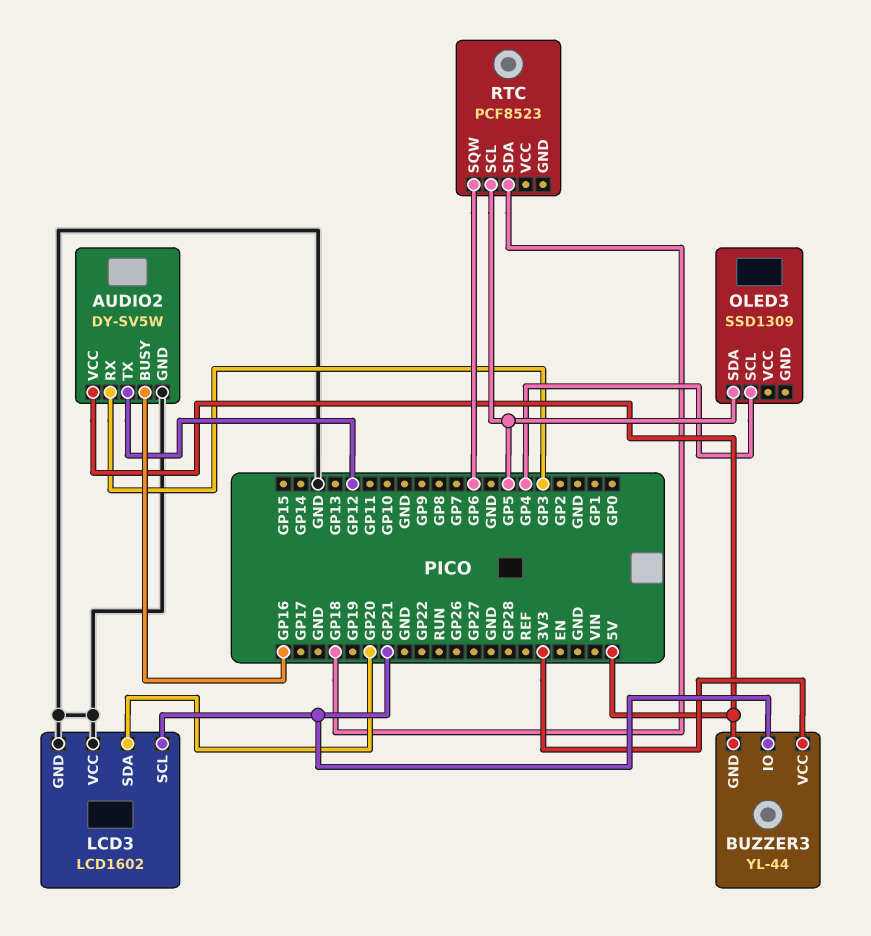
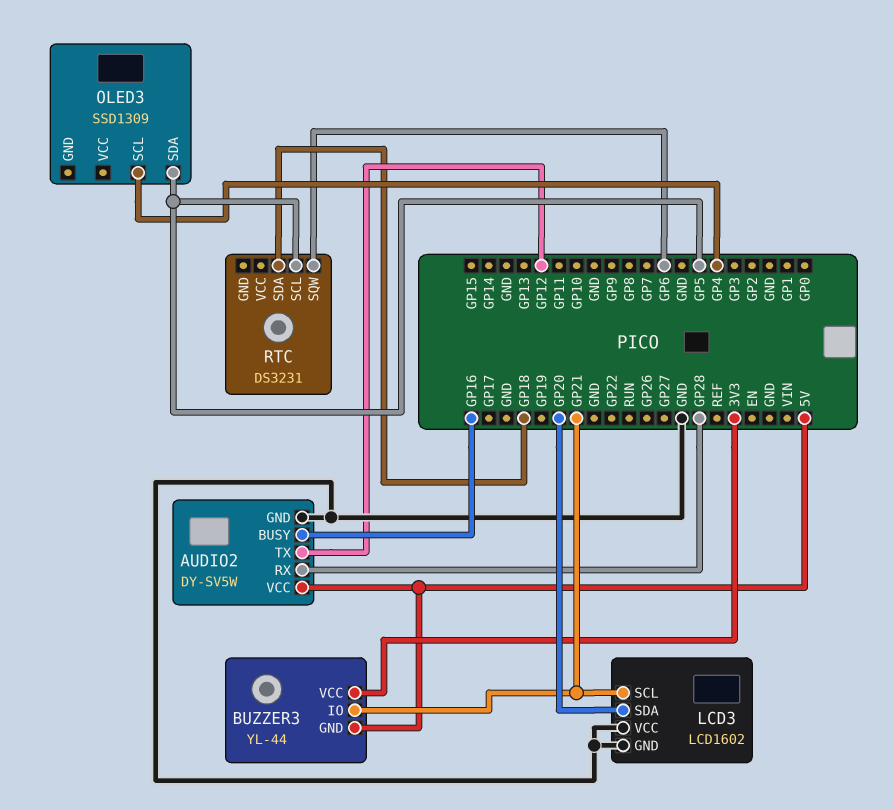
AUDIO2 pin RX: GP3 -> GP28
RTC: PCF8523 -> DS3231

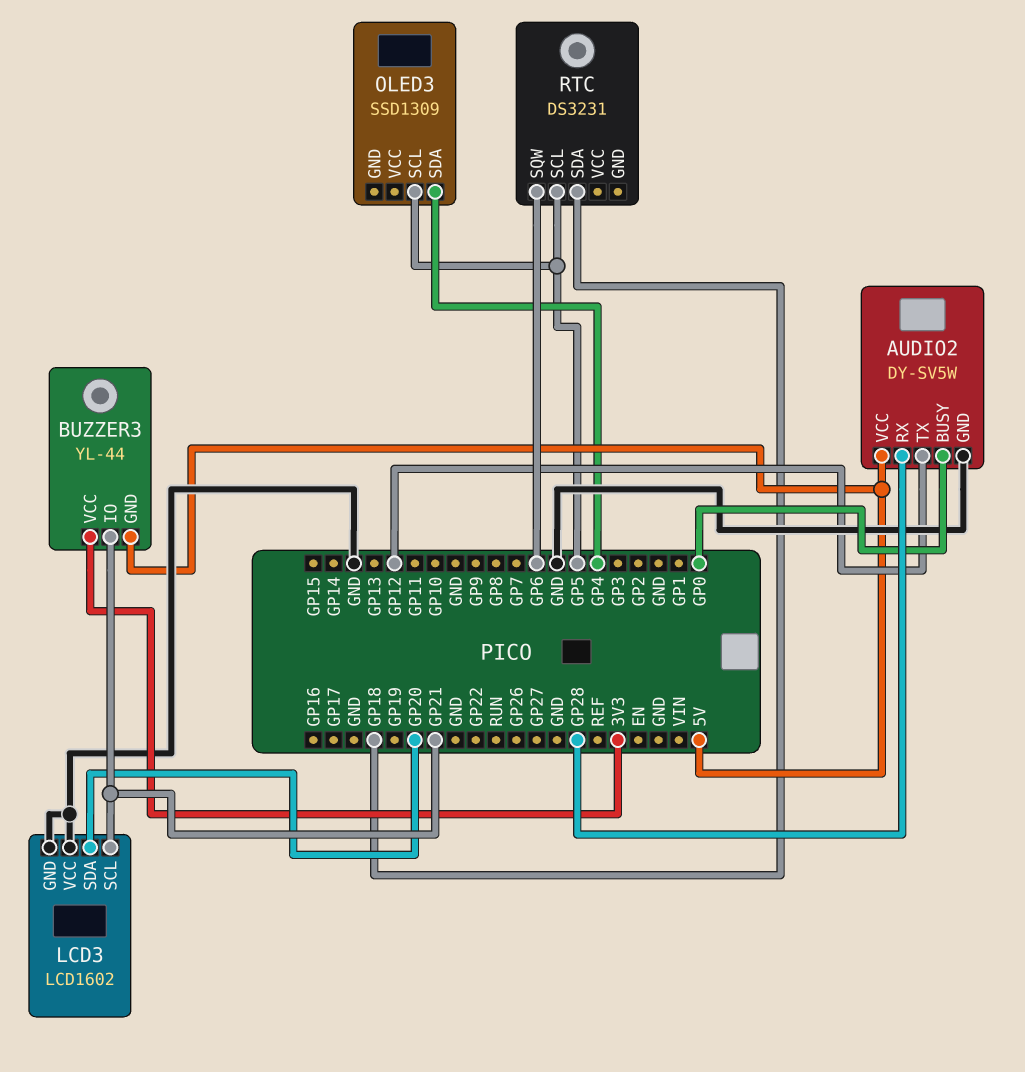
AUDIO2 pin BUSY: GP16 -> GP0
OLED3 pin SCL: GP4 -> GP5
OLED3 pin SDA: GP5 -> GP4

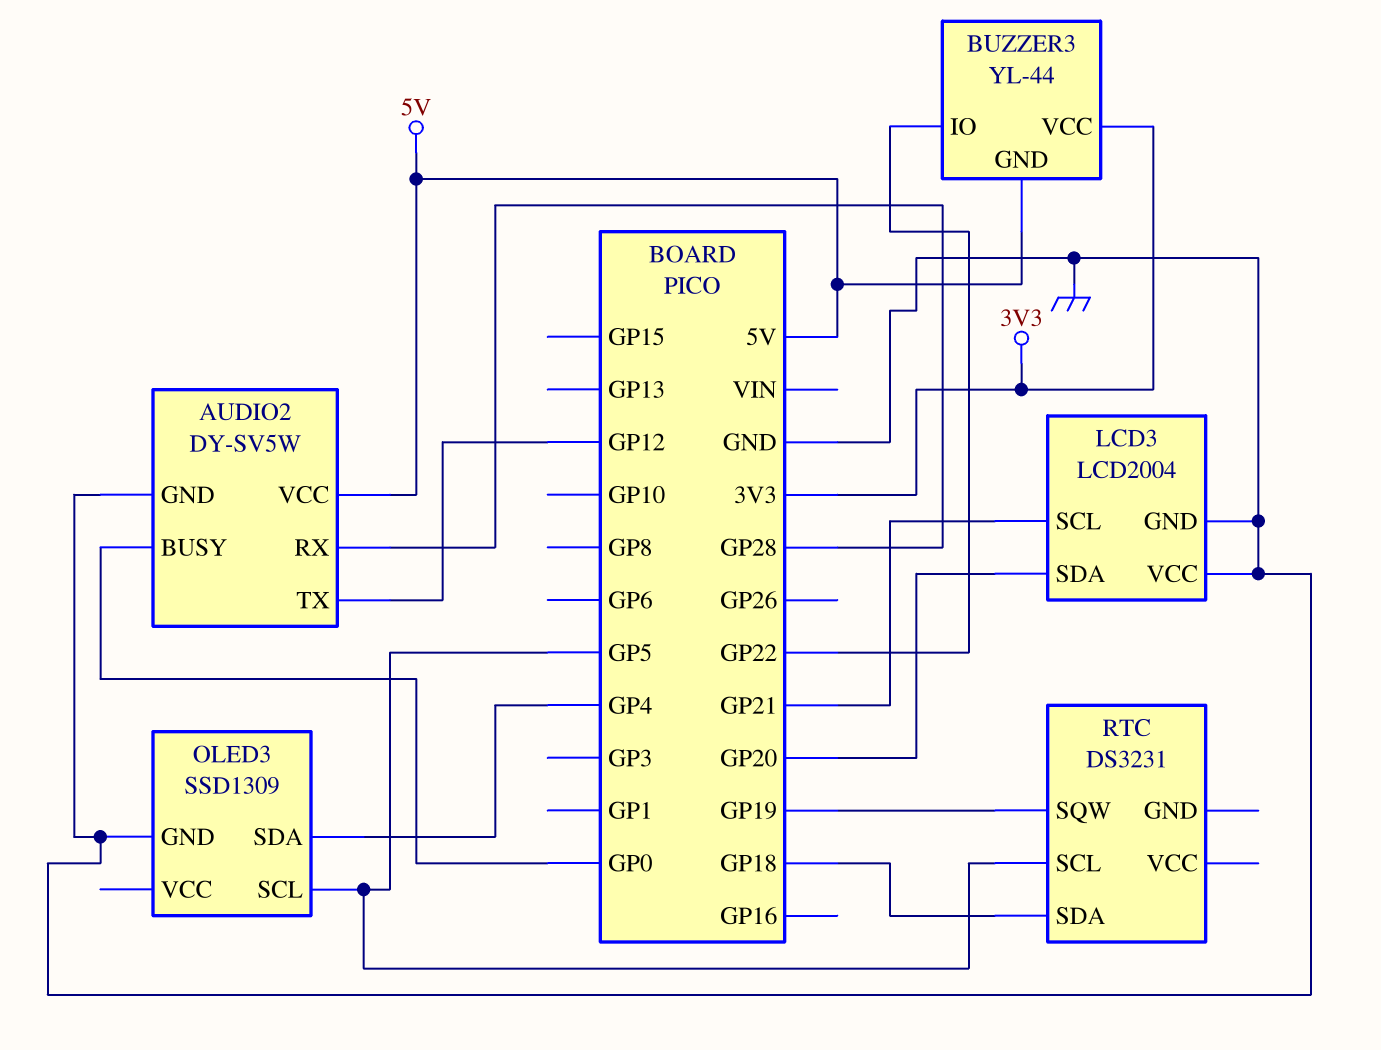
BUZZER3 pin IO: GP21 -> GP22
LCD3: LCD1602 -> LCD2004
OLED3 pin GND: none -> GND
RTC pin SQW: GP6 -> GP19

